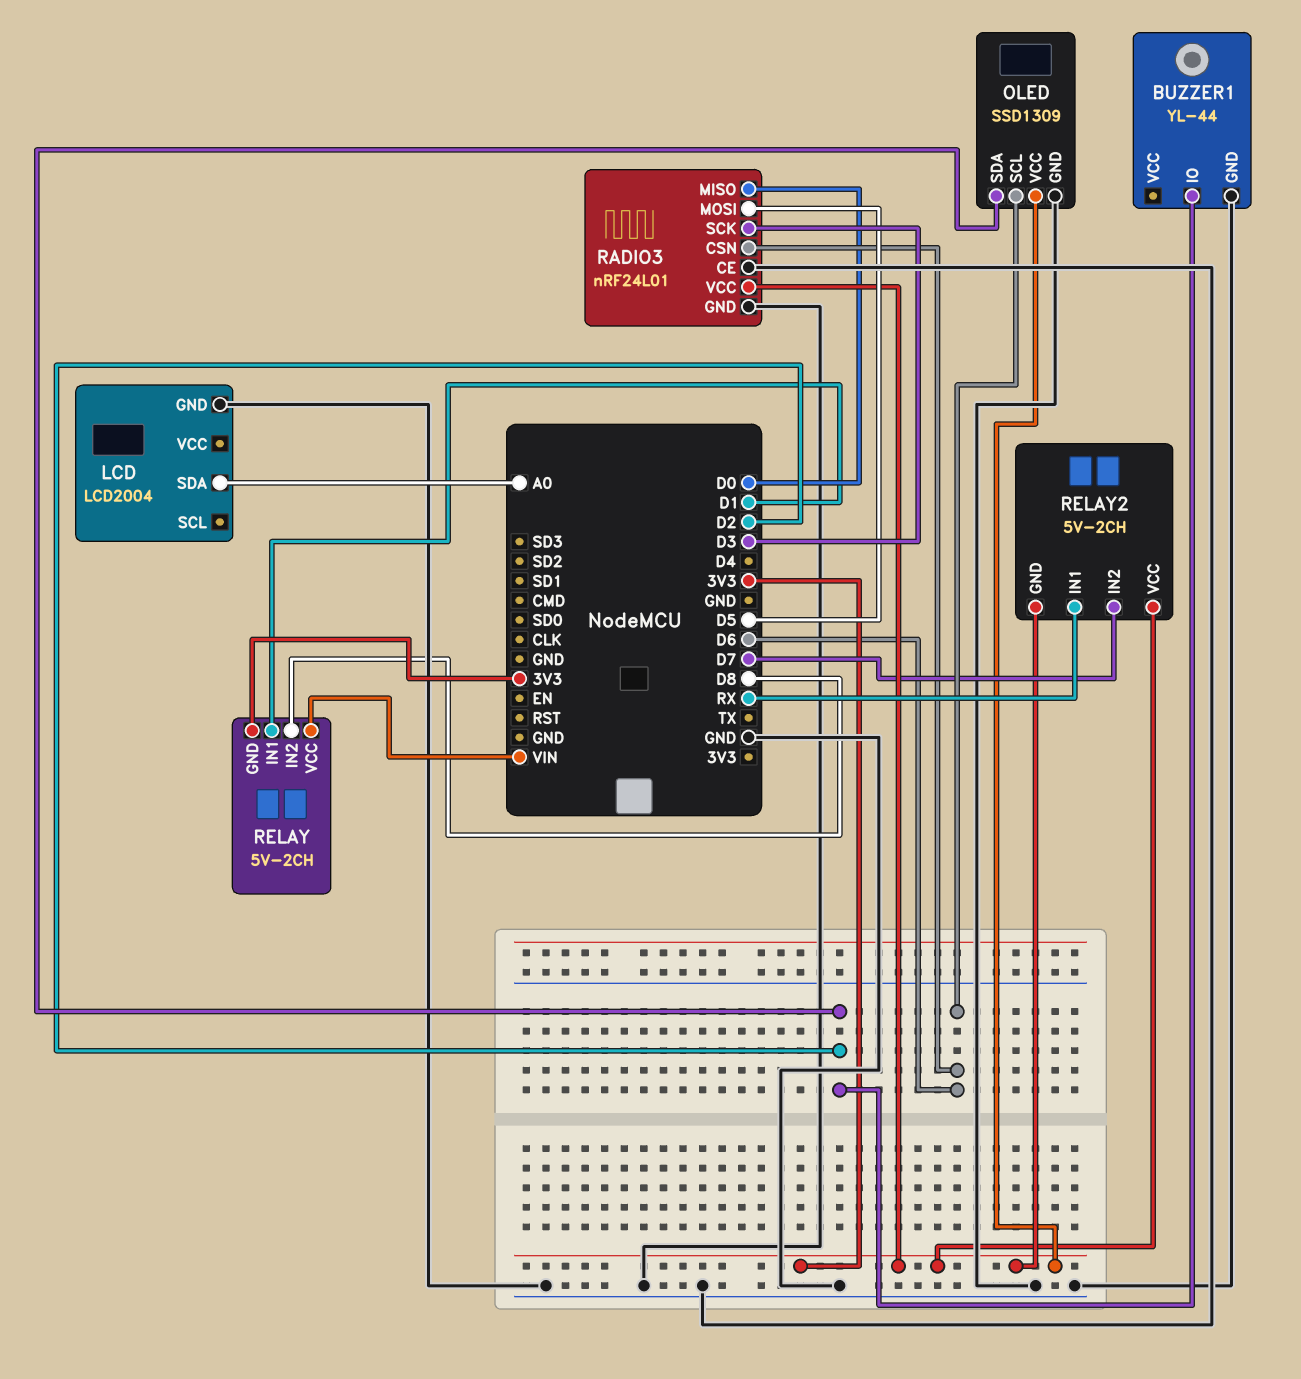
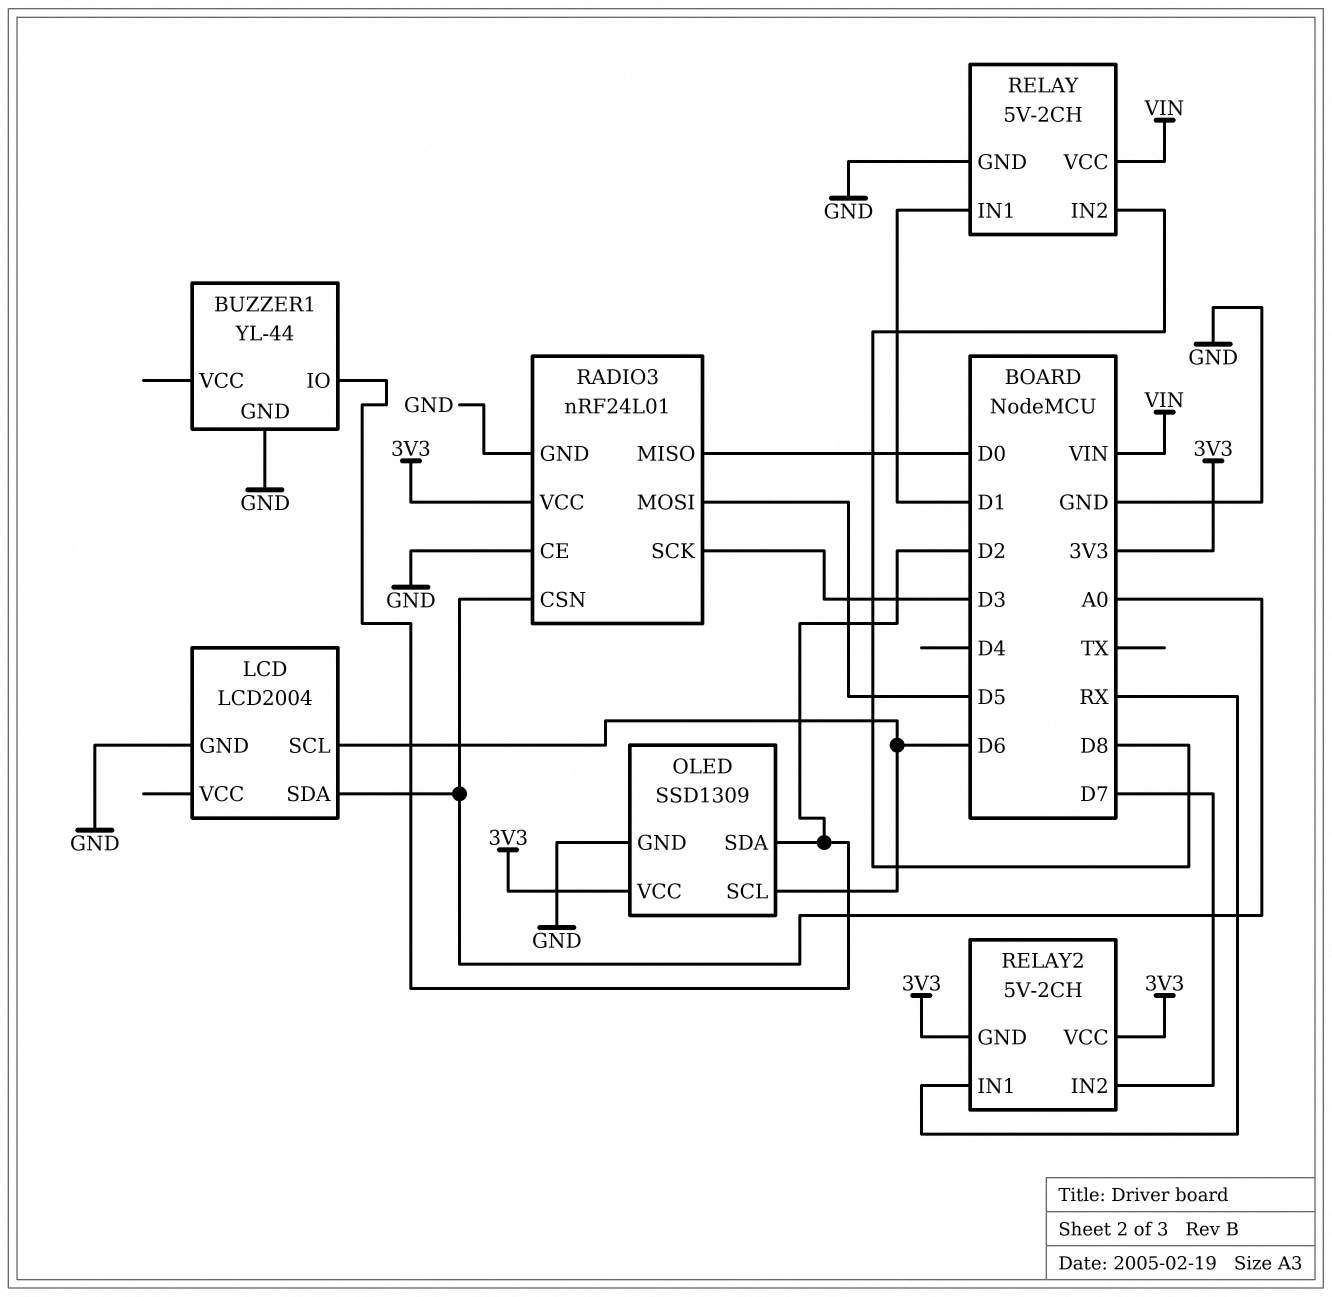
LCD pin SCL: none -> D6
RADIO3 pin CSN: D6 -> A0
RELAY pin GND: 3V3 -> GND

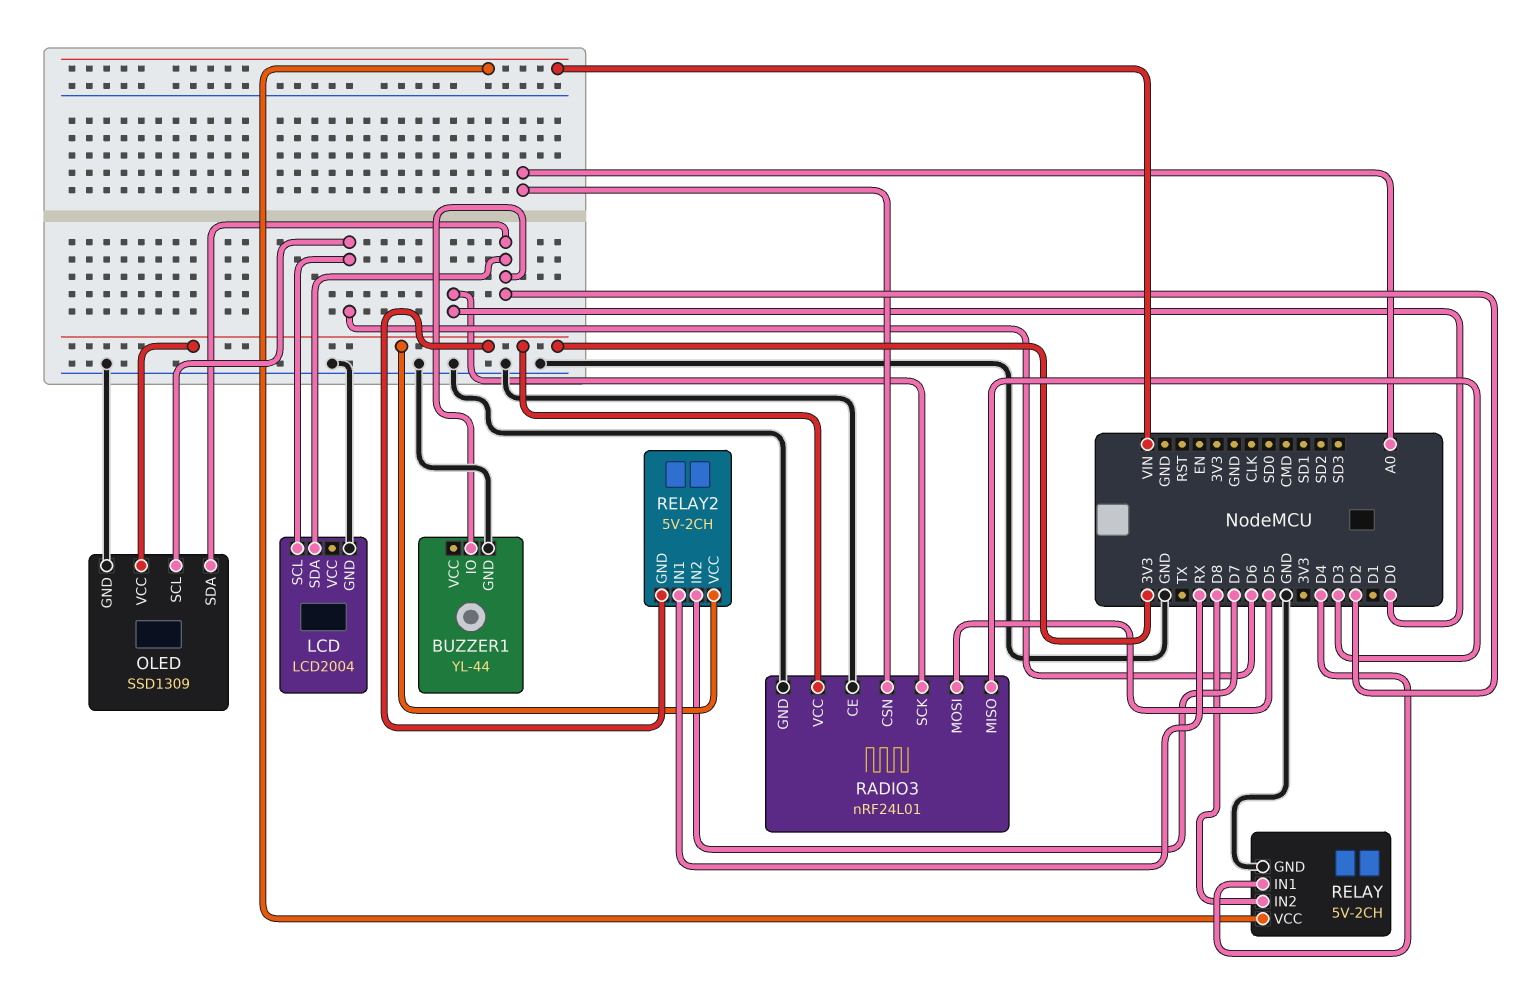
LCD pin SDA: A0 -> D2
RADIO3 pin MISO: D0 -> D3
RADIO3 pin SCK: D3 -> D0
RELAY pin IN1: D1 -> D4

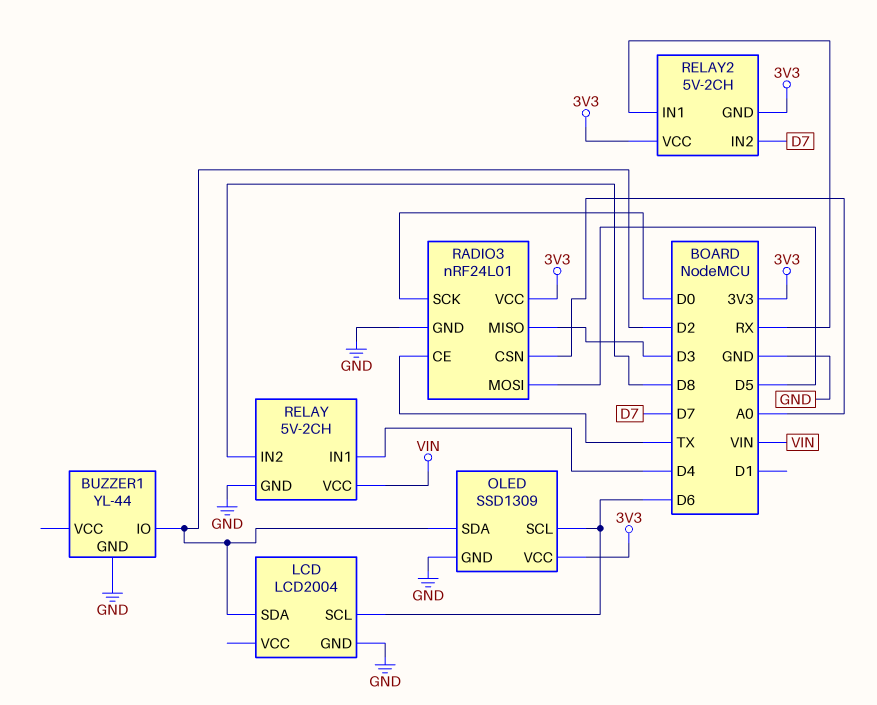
RADIO3 pin CE: GND -> TX

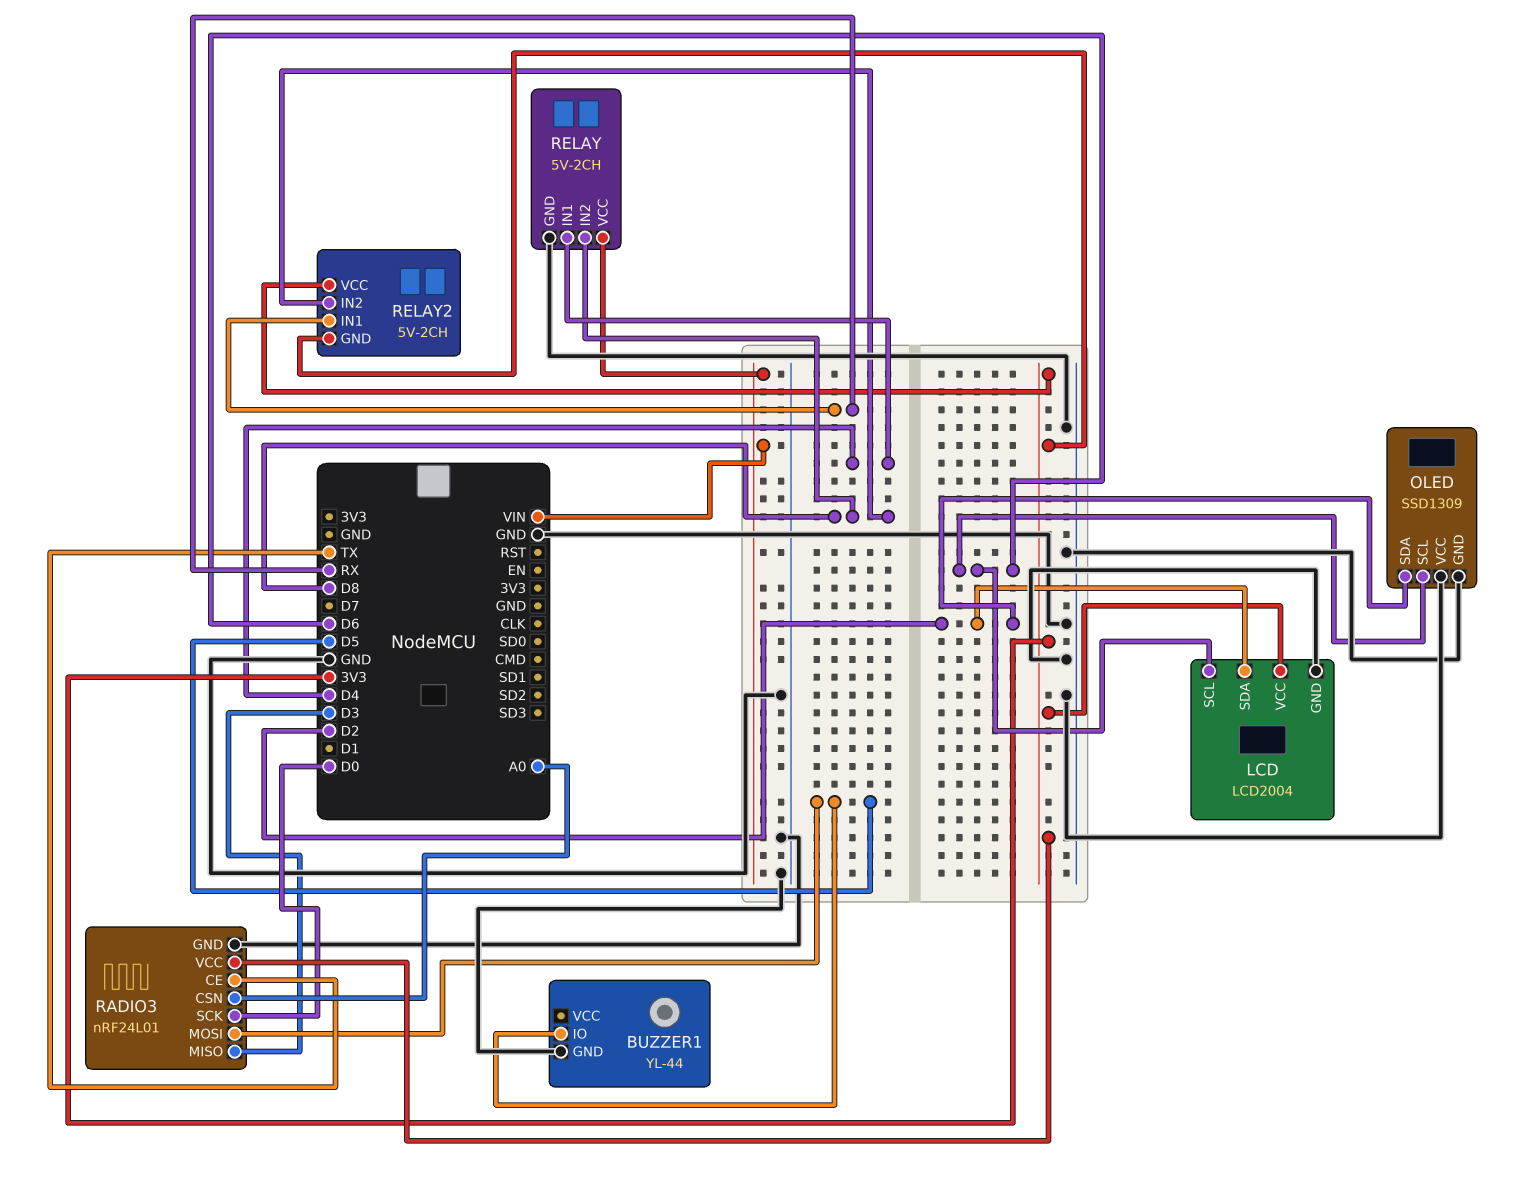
BUZZER1 pin IO: D2 -> D5
LCD pin VCC: none -> 3V3
OLED pin VCC: 3V3 -> GND
RELAY2 pin IN2: D7 -> D8

